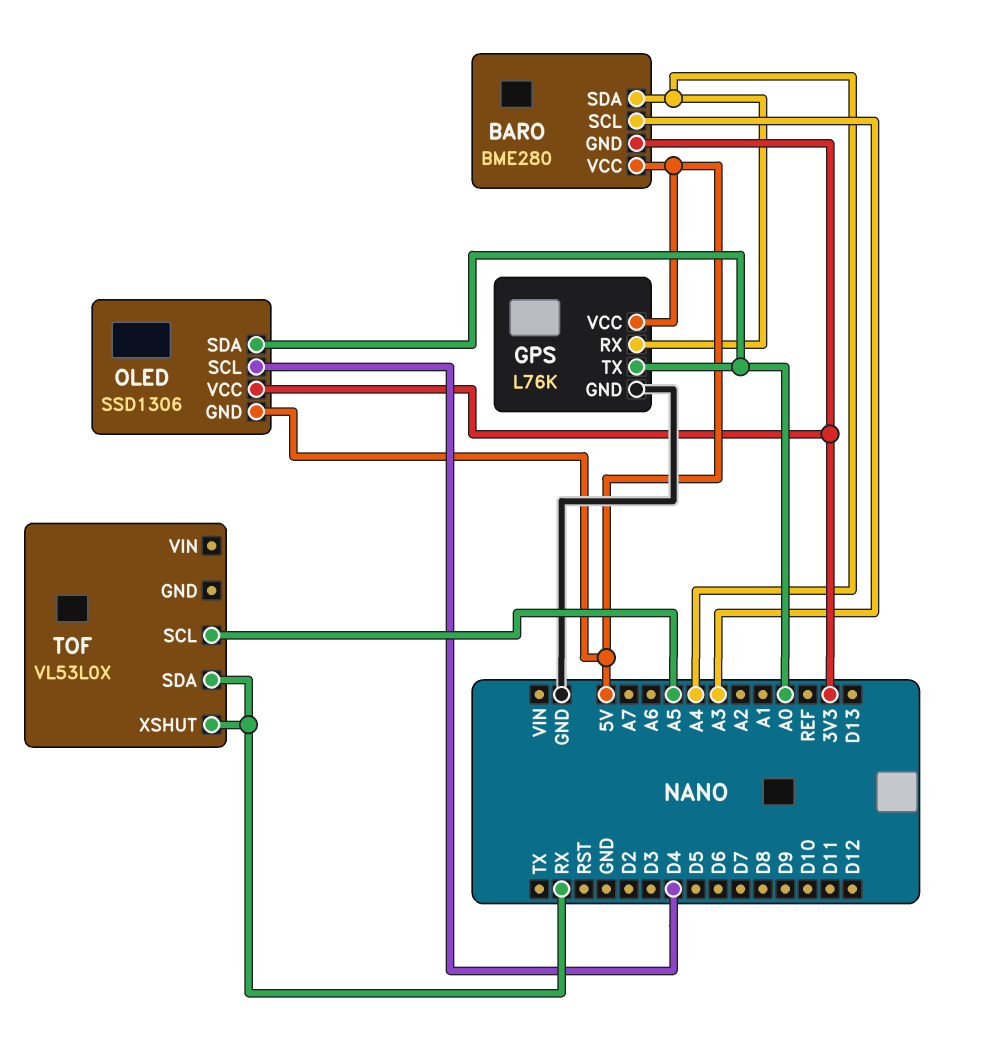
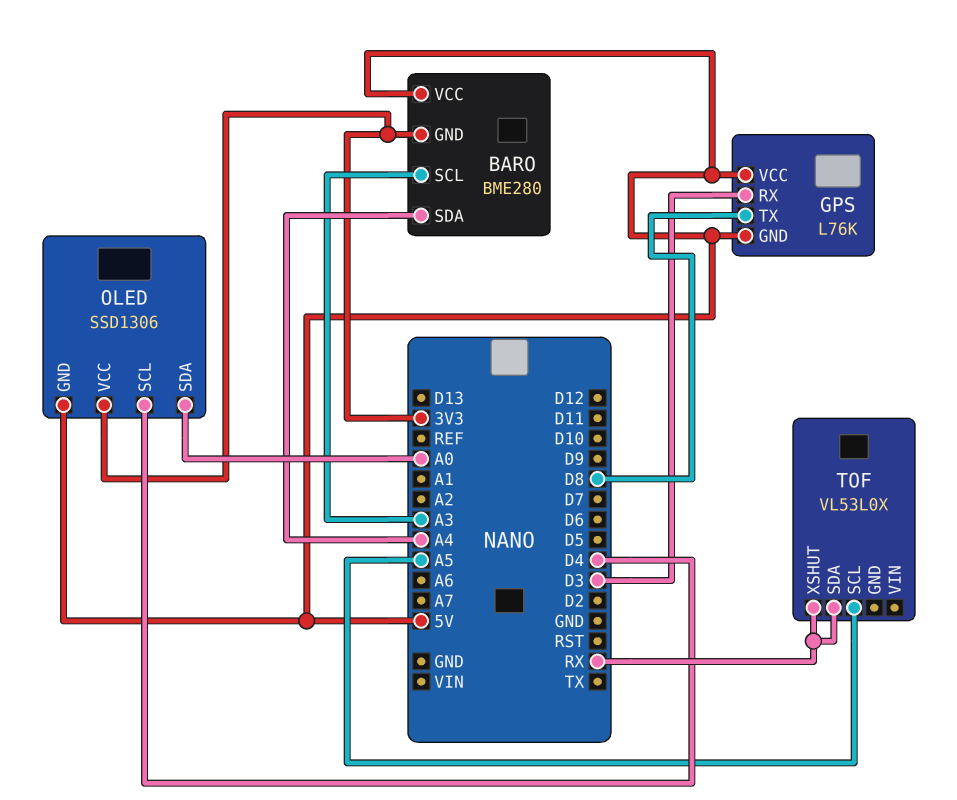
GPS pin GND: GND -> 5V
GPS pin RX: A4 -> D3
GPS pin TX: A0 -> D8

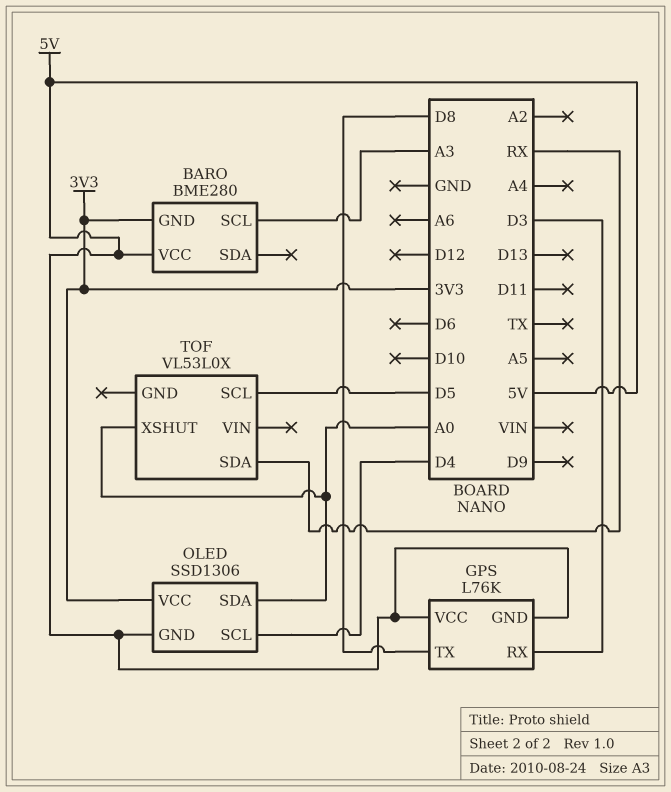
BARO pin SDA: A4 -> none
TOF pin SCL: A5 -> D5
TOF pin XSHUT: RX -> A0

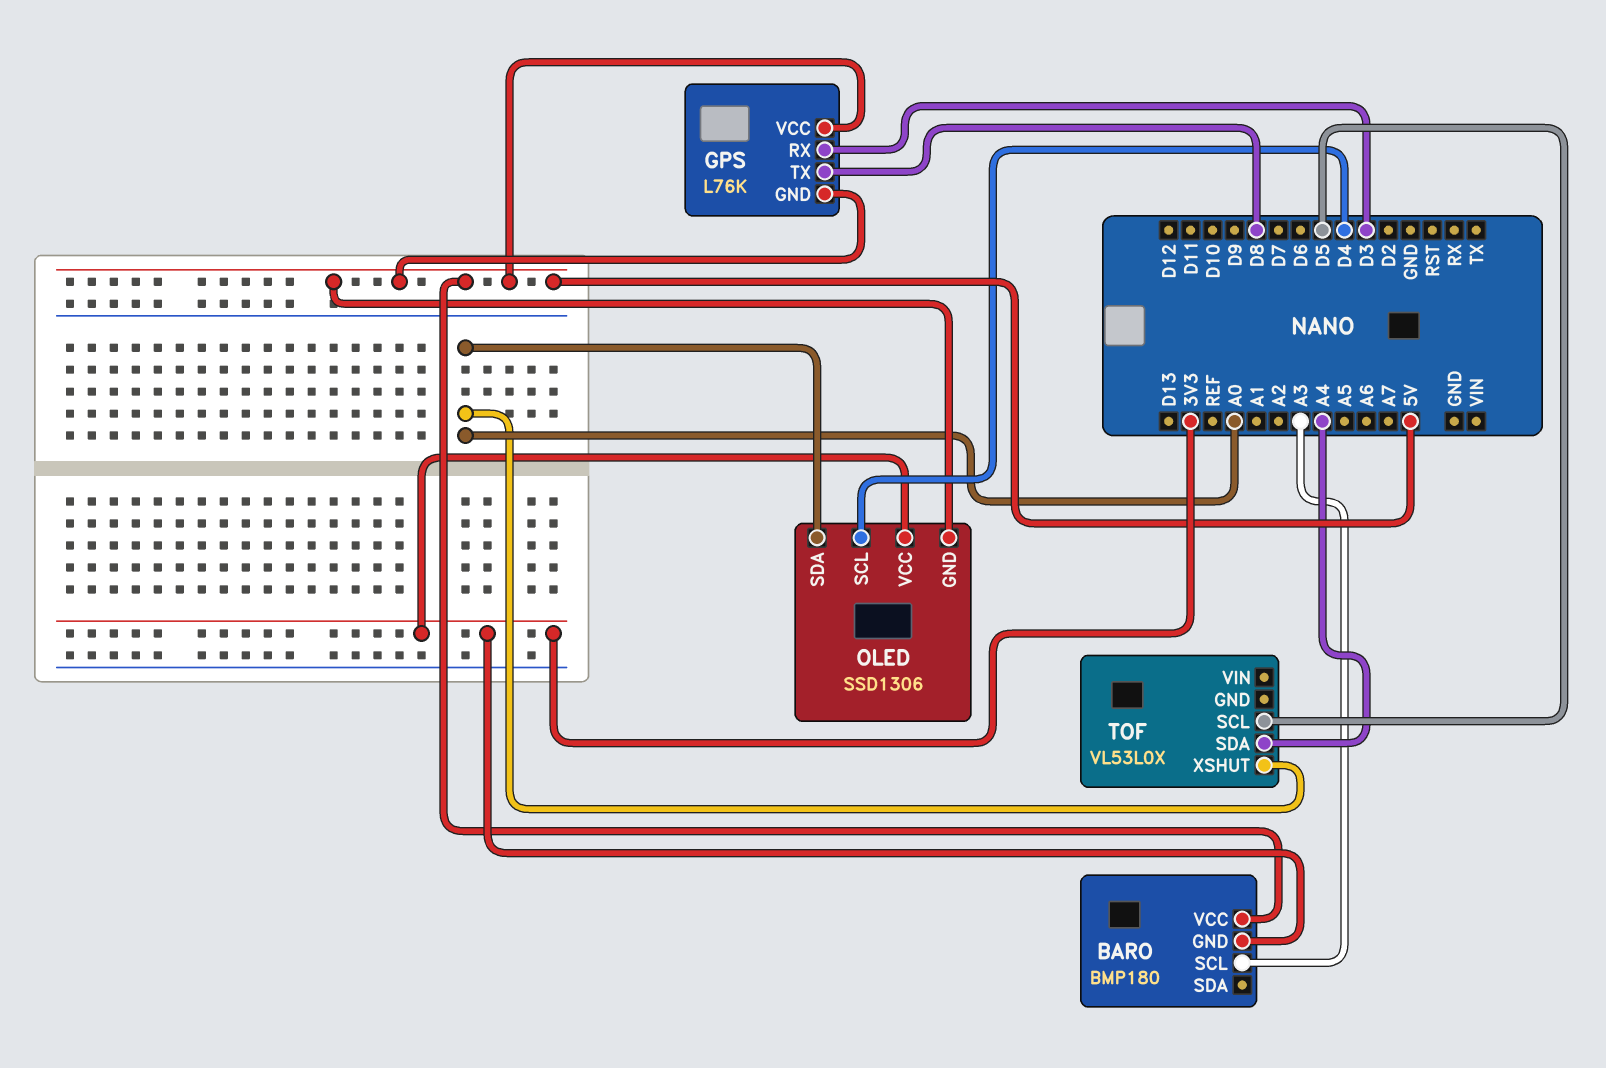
BARO: BME280 -> BMP180
TOF pin SDA: RX -> A4

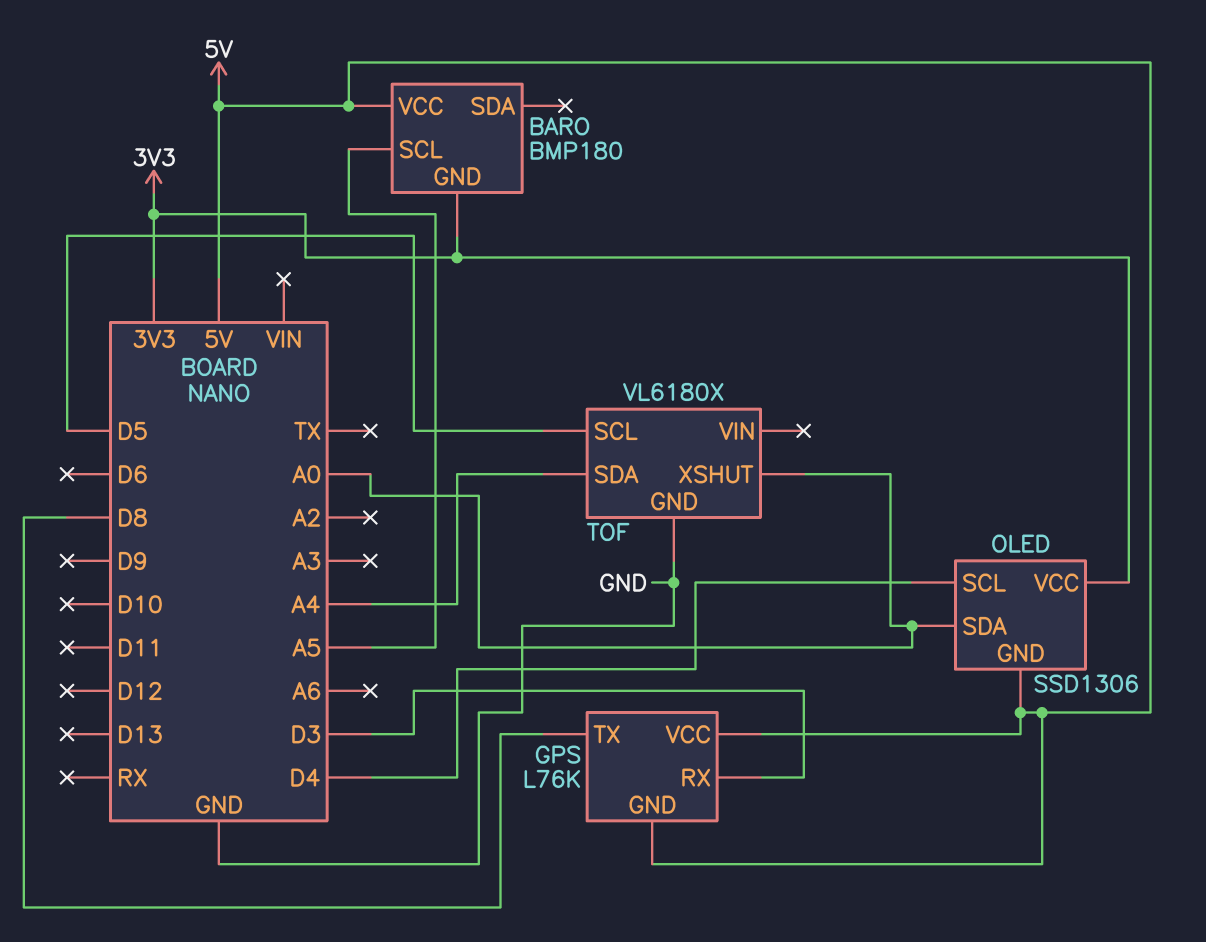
BARO pin SCL: A3 -> A5
TOF: VL53L0X -> VL6180X
TOF pin GND: none -> GND

